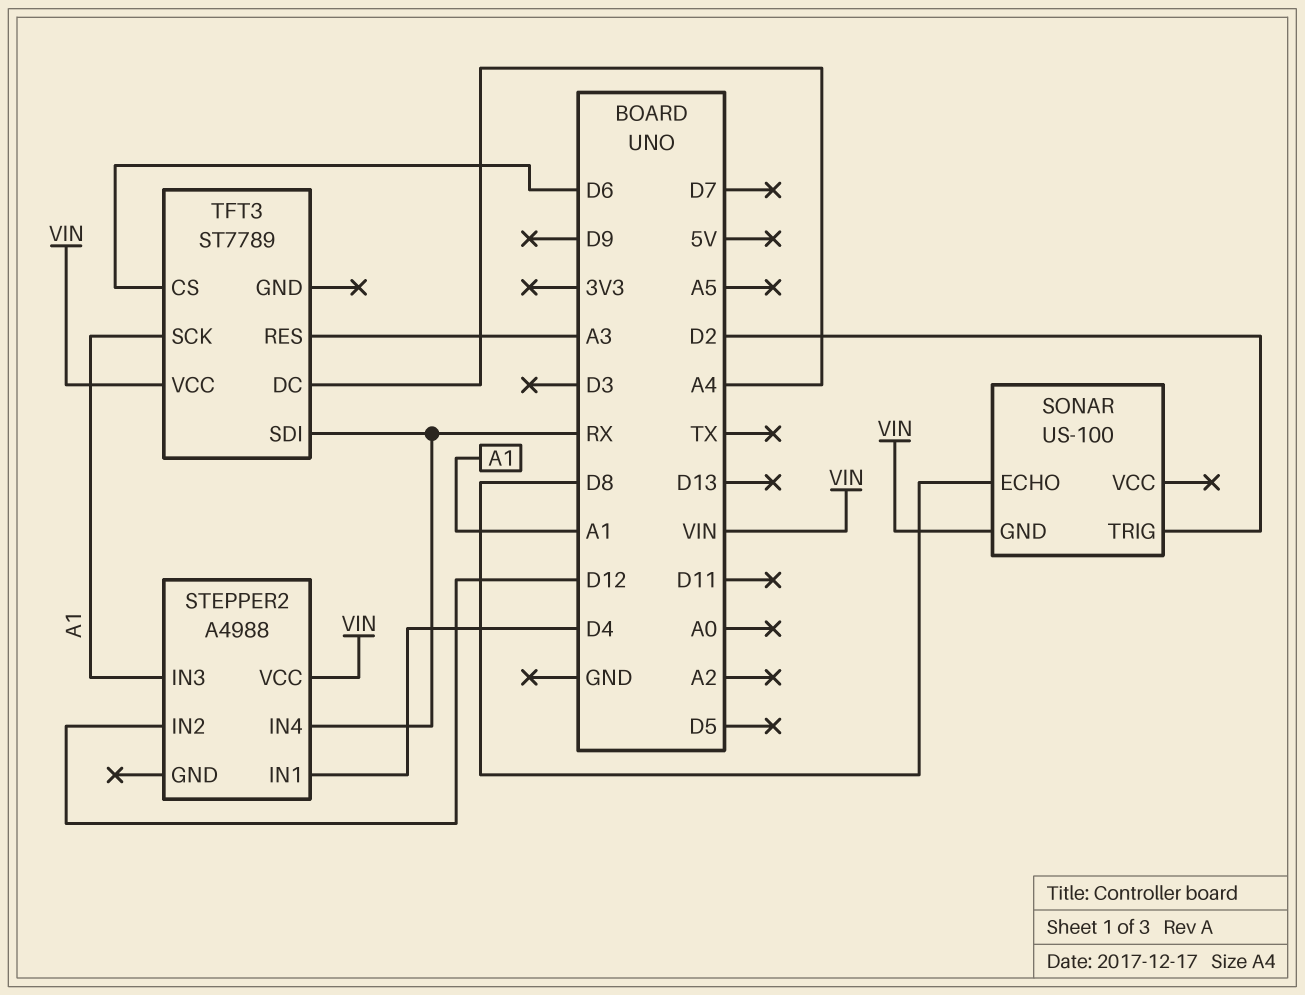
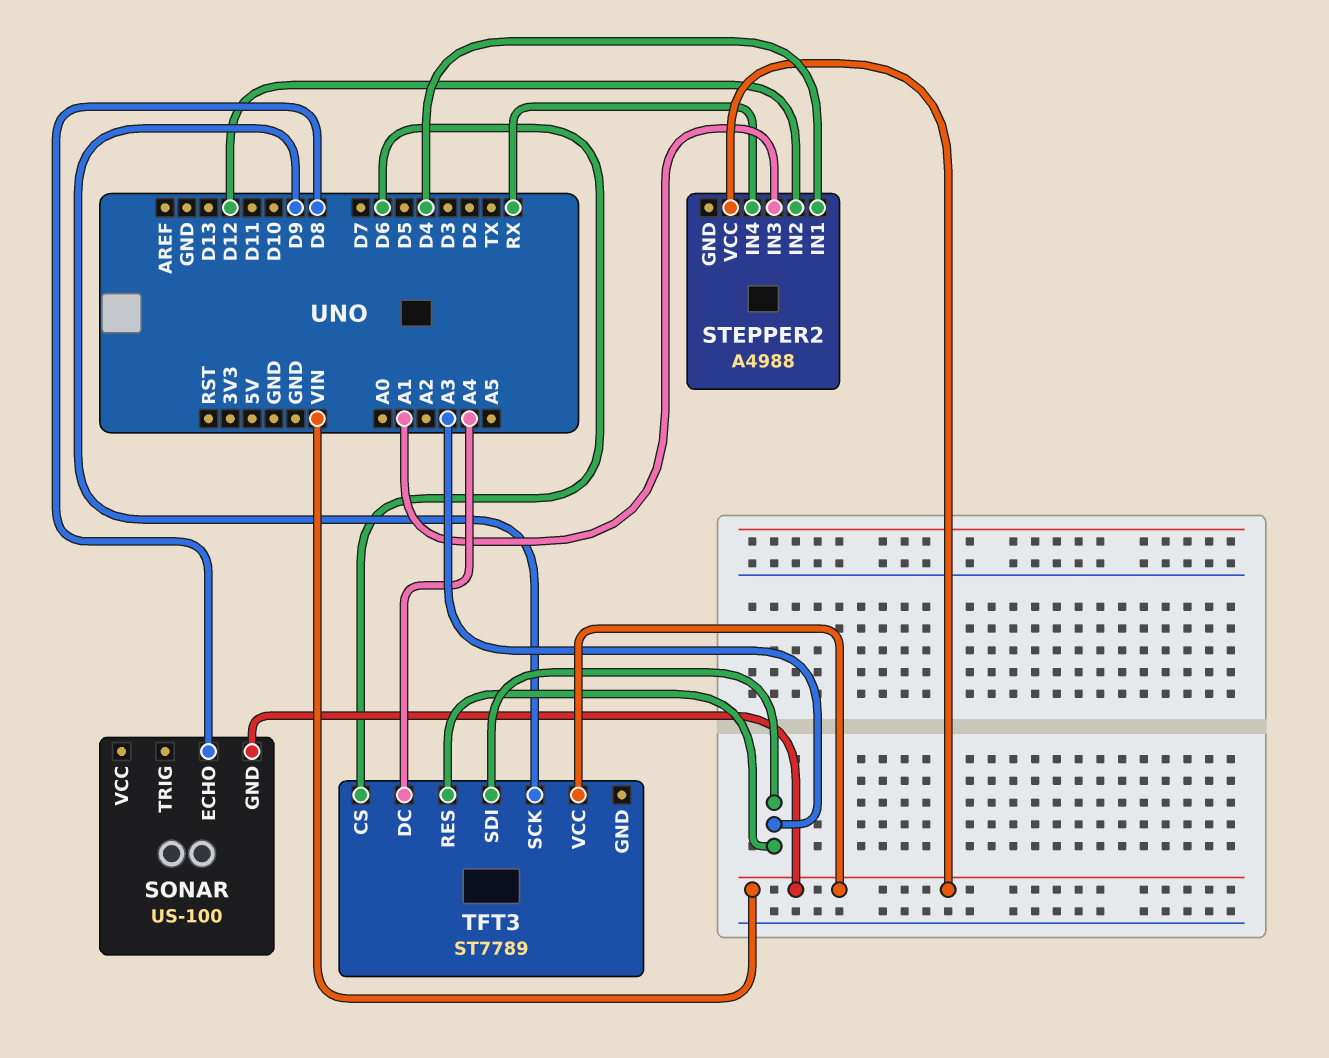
SONAR pin TRIG: D2 -> none
TFT3 pin SCK: A1 -> D9
TFT3 pin SDI: RX -> A3

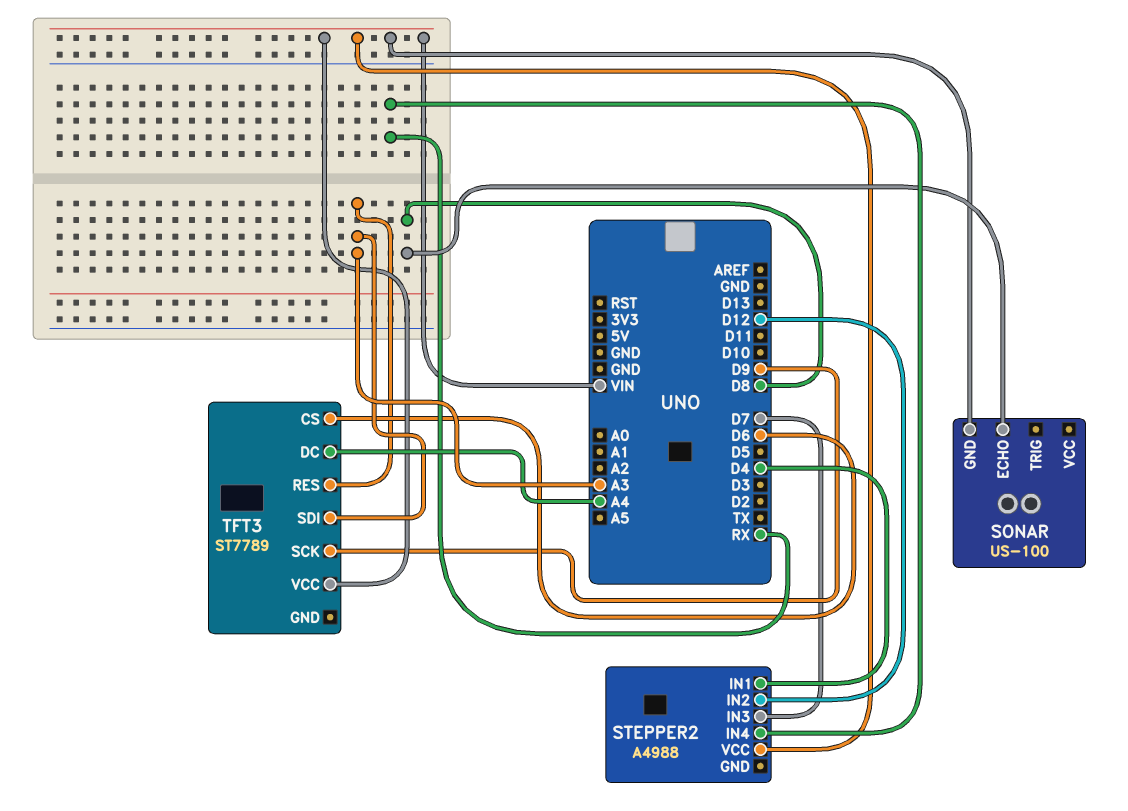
STEPPER2 pin IN3: A1 -> D7

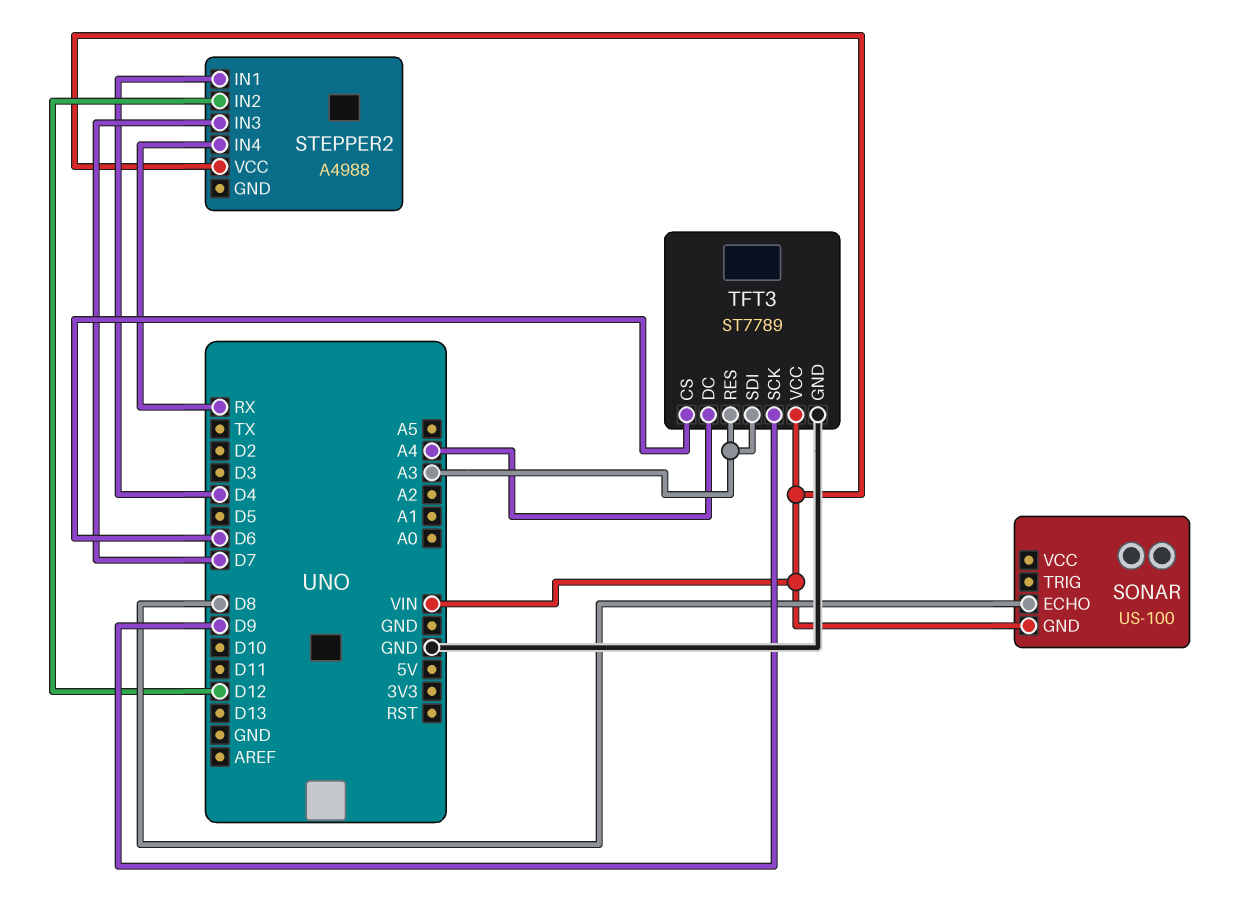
TFT3 pin GND: none -> GND

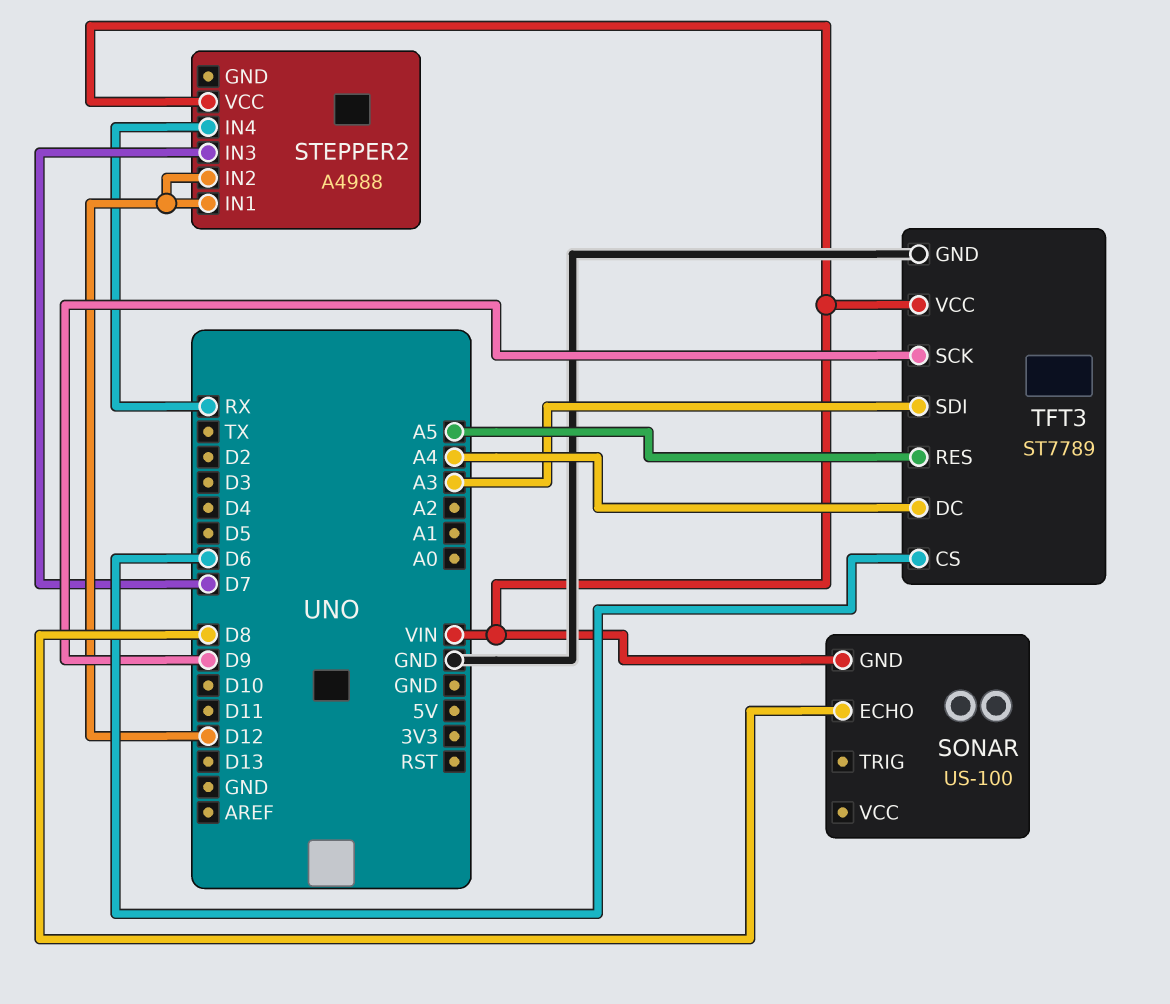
STEPPER2 pin IN1: D4 -> D12
TFT3 pin RES: A3 -> A5

